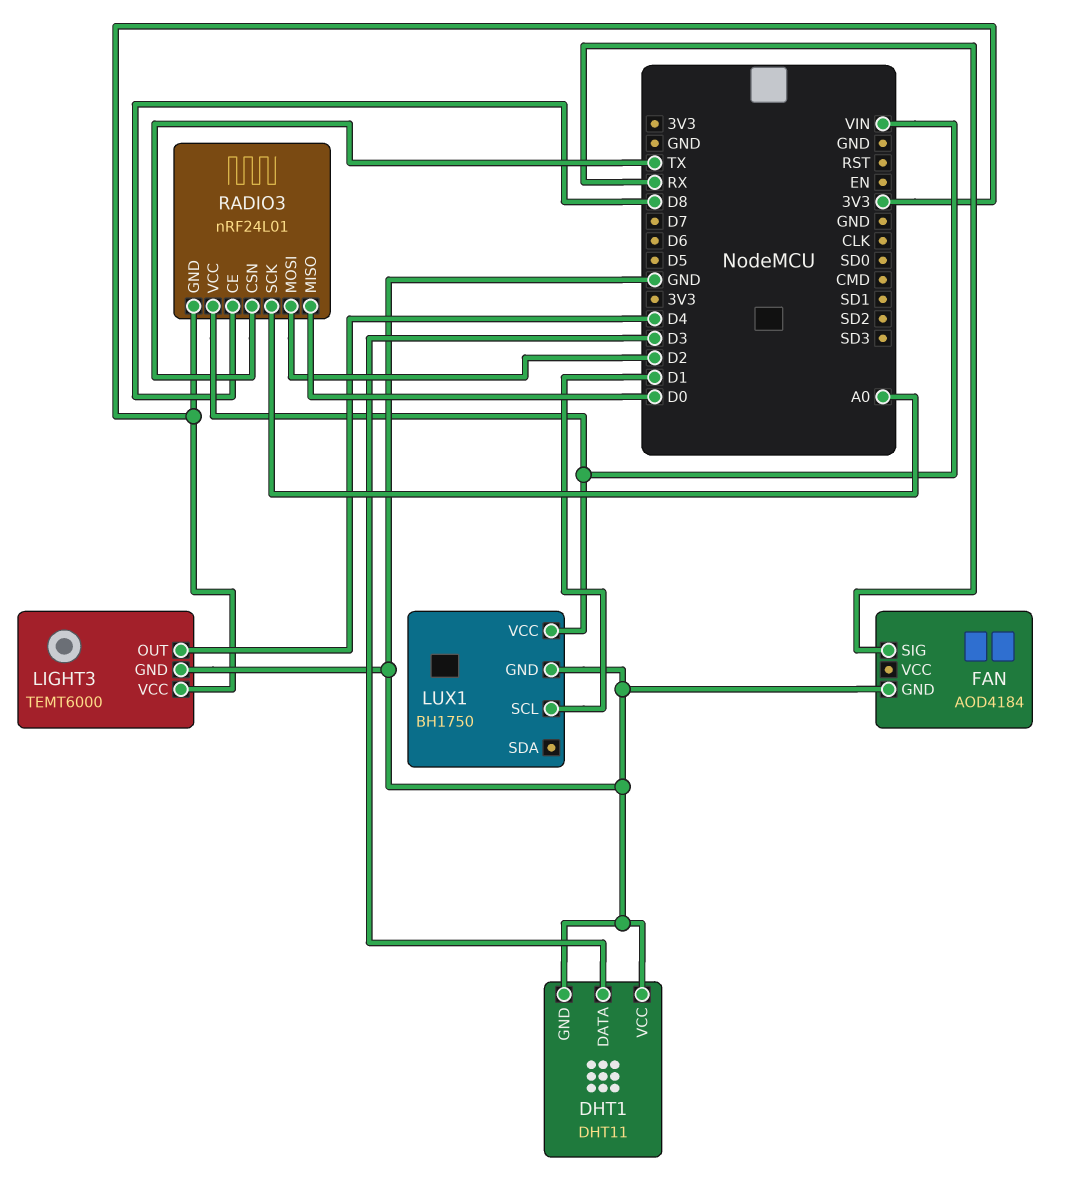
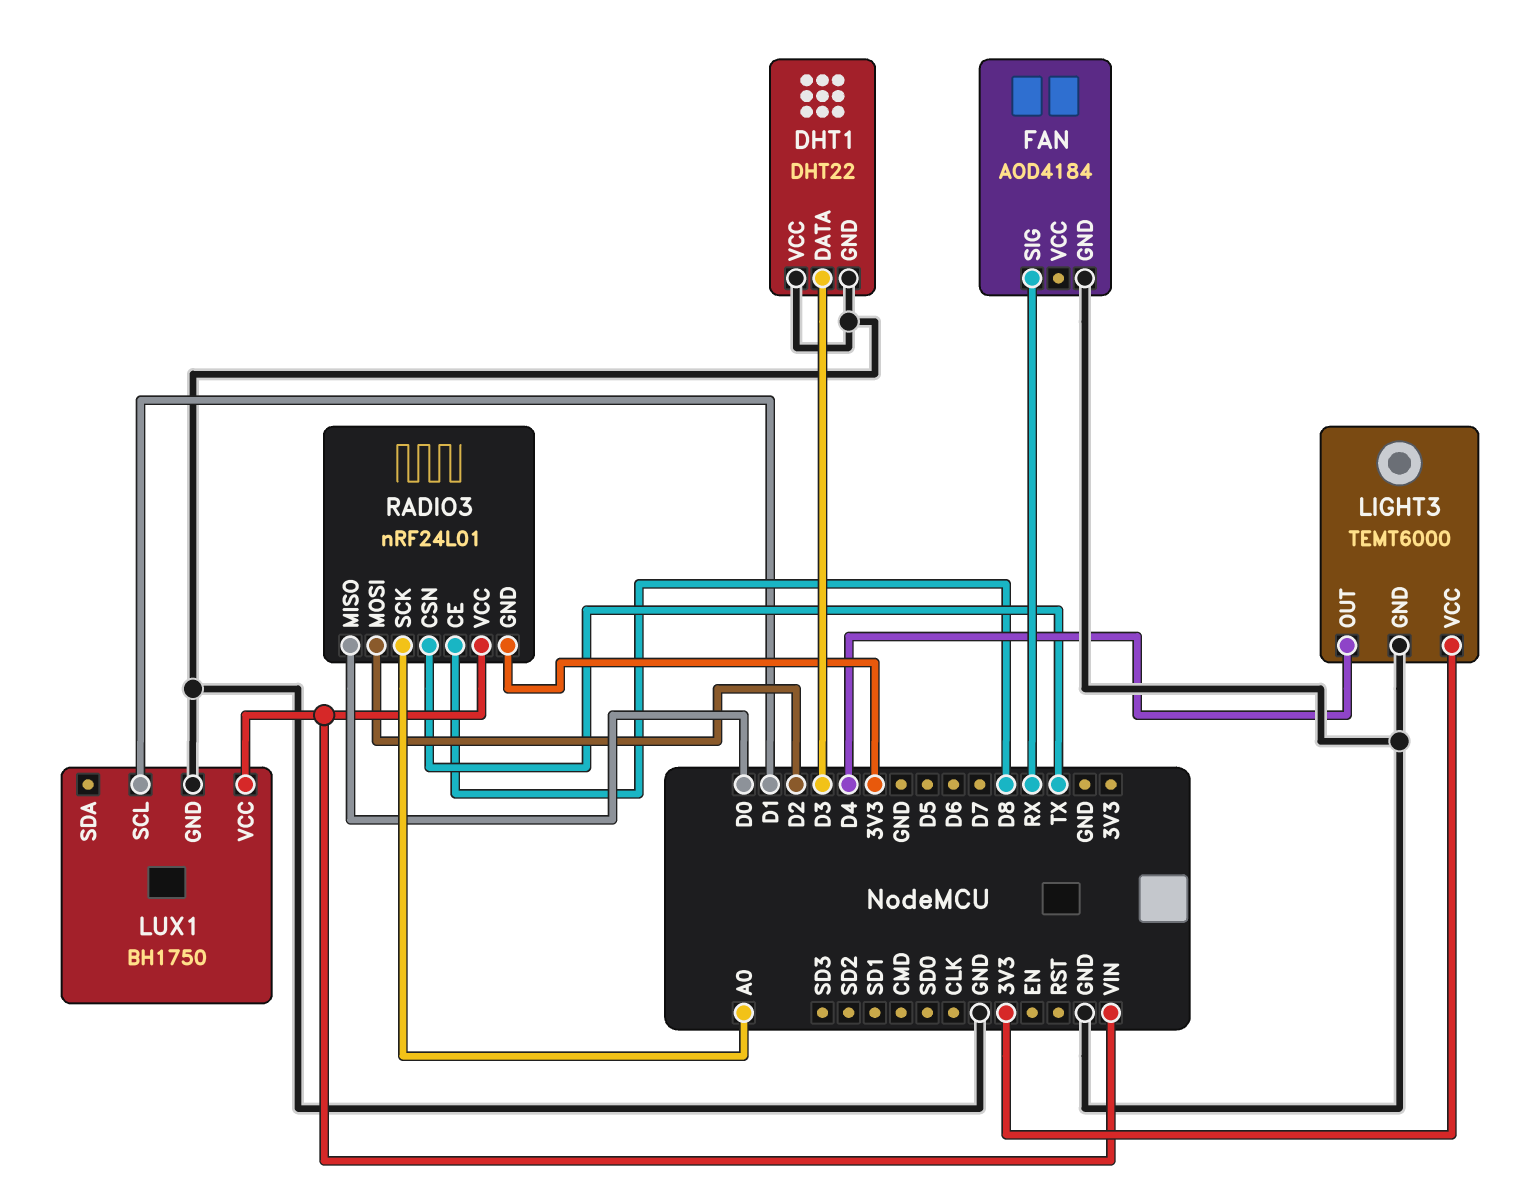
DHT1: DHT11 -> DHT22

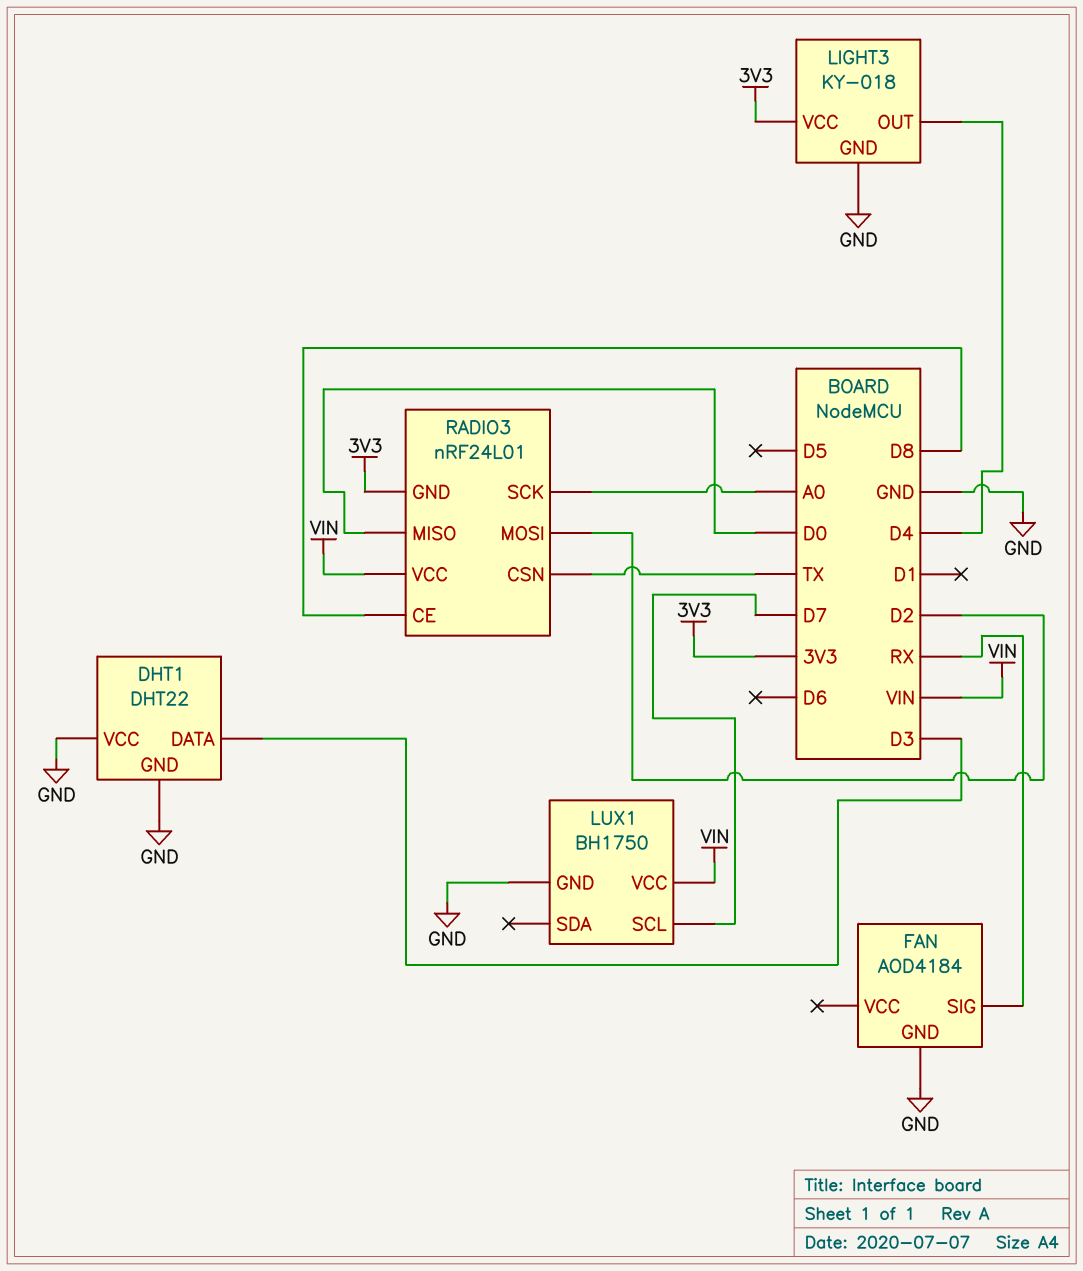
LIGHT3: TEMT6000 -> KY-018
LUX1 pin SCL: D1 -> D7

